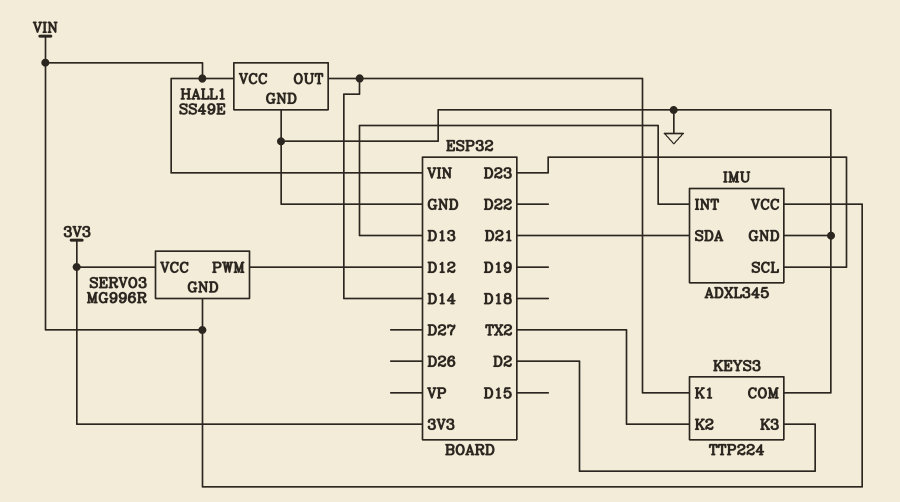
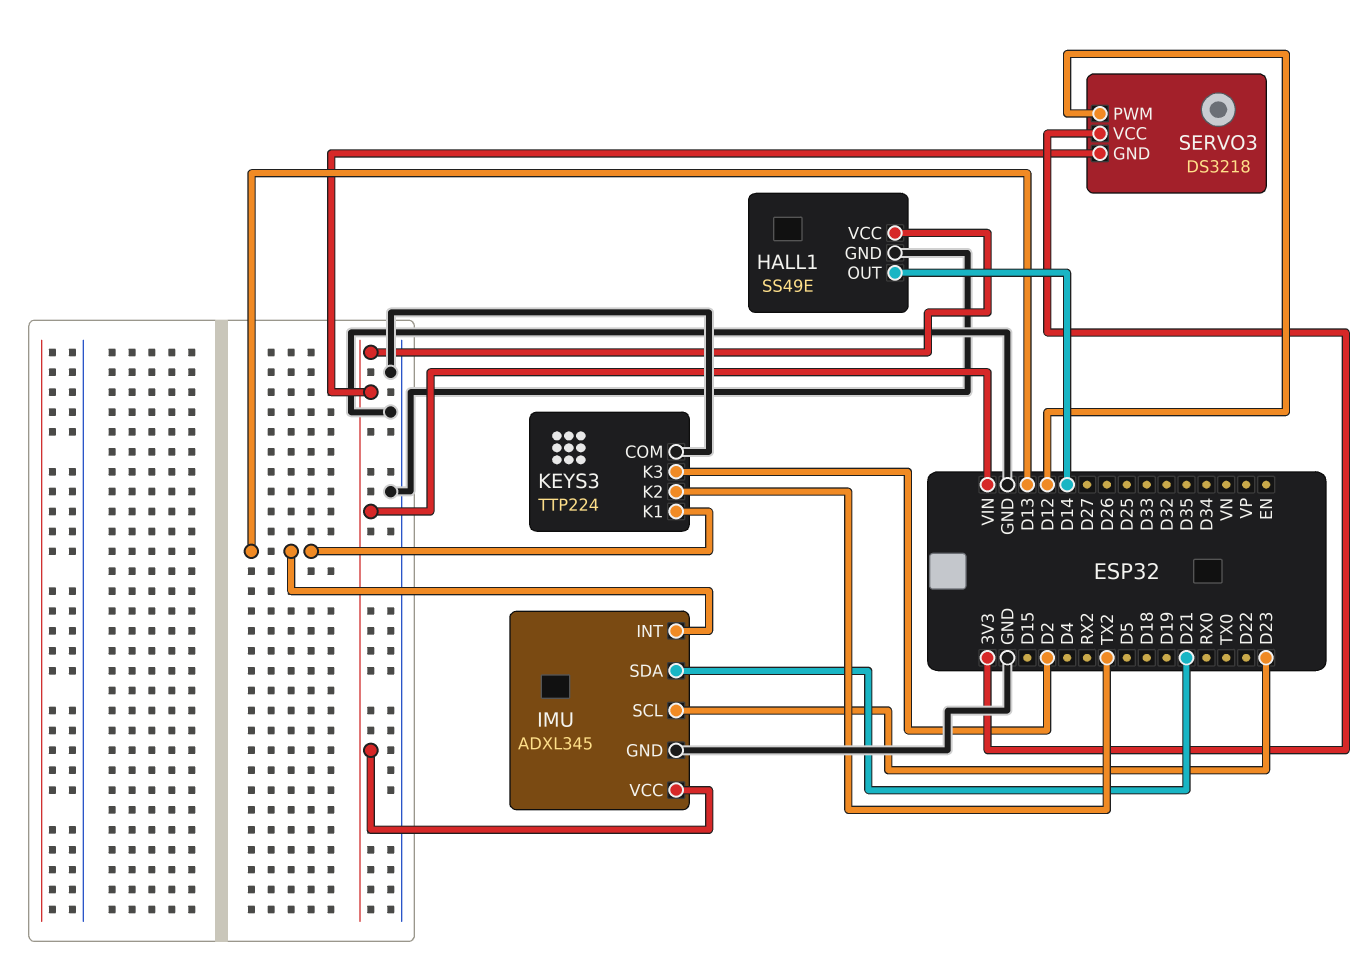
KEYS3 pin K1: D14 -> D13
SERVO3: MG996R -> DS3218

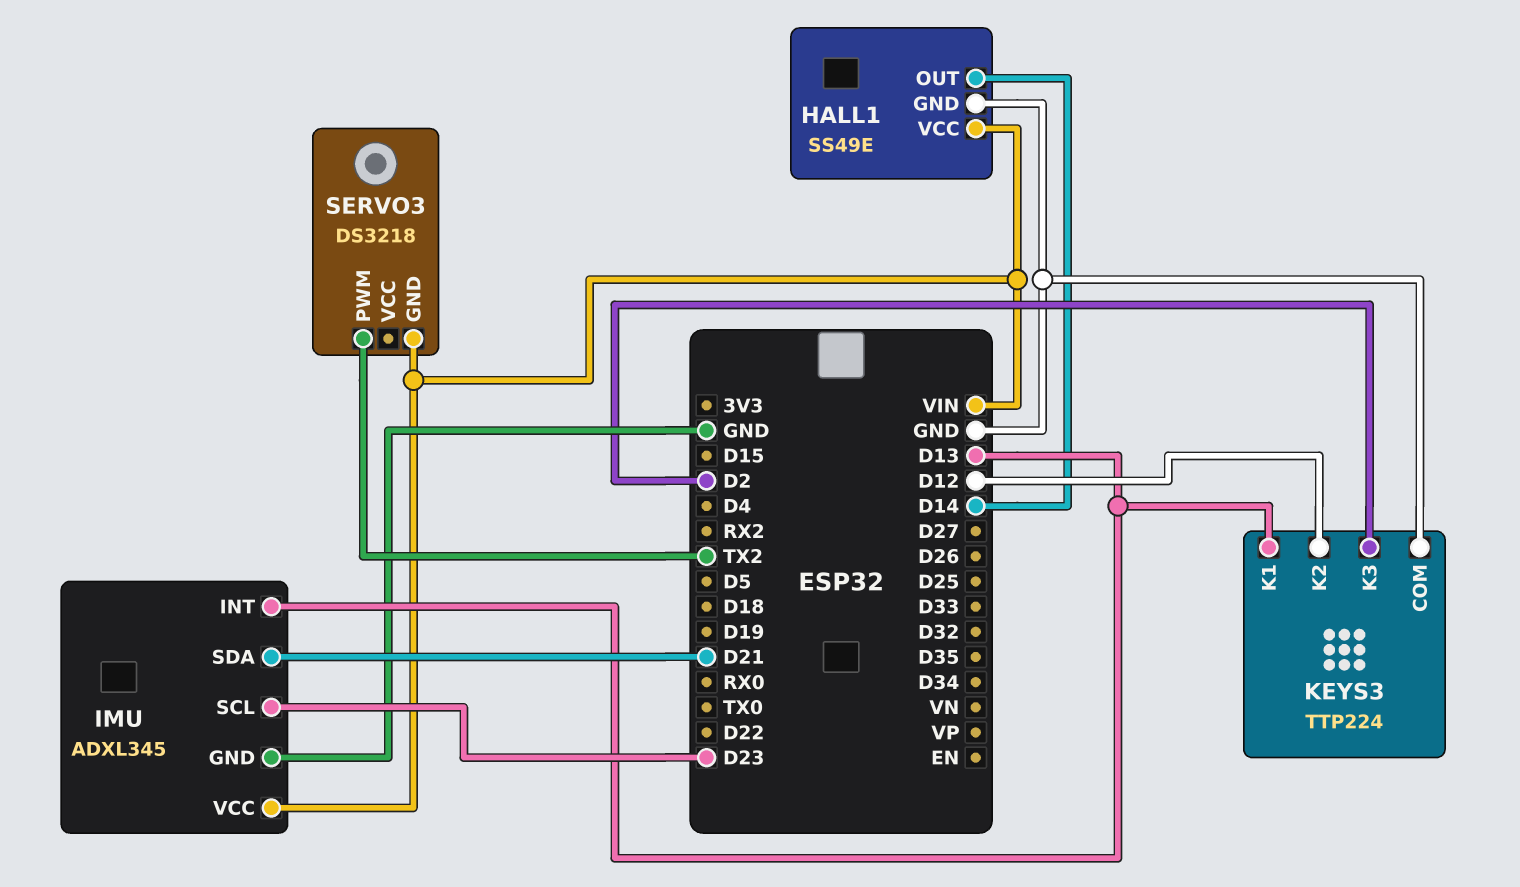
KEYS3 pin K2: TX2 -> D12
SERVO3 pin PWM: D12 -> TX2
SERVO3 pin VCC: 3V3 -> none

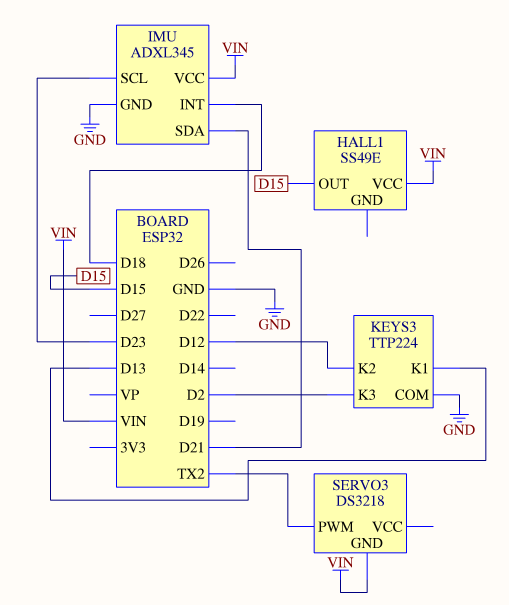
HALL1 pin GND: GND -> none
HALL1 pin OUT: D14 -> D15
IMU pin INT: D13 -> D18

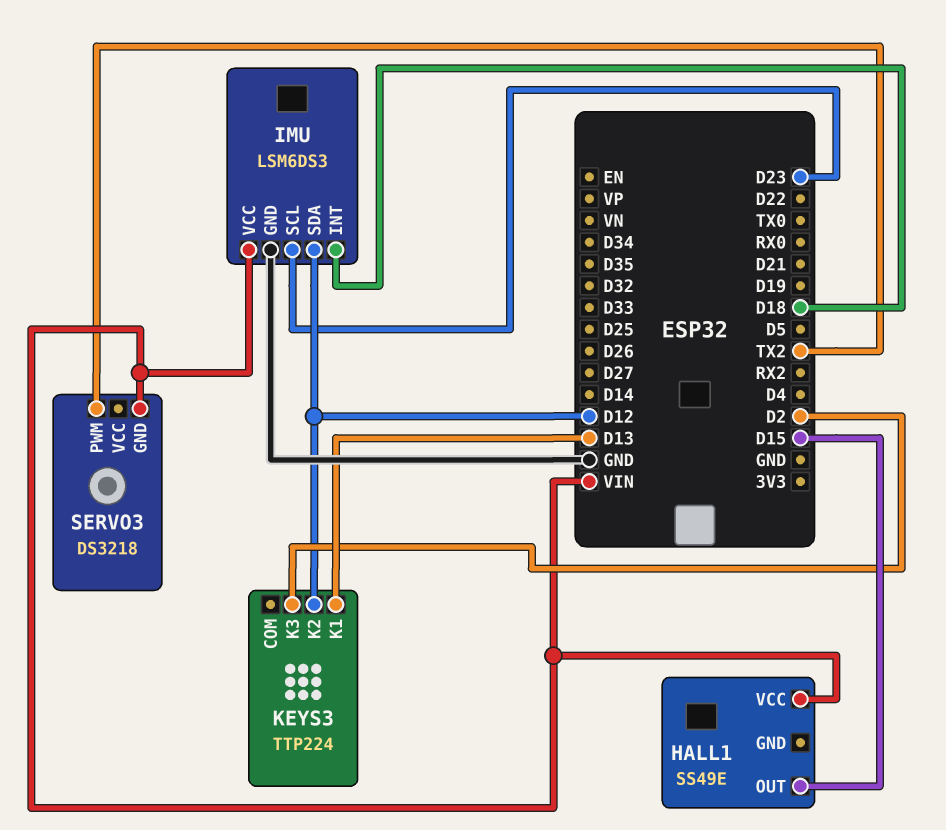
IMU: ADXL345 -> LSM6DS3
IMU pin SDA: D21 -> D12
KEYS3 pin COM: GND -> none

